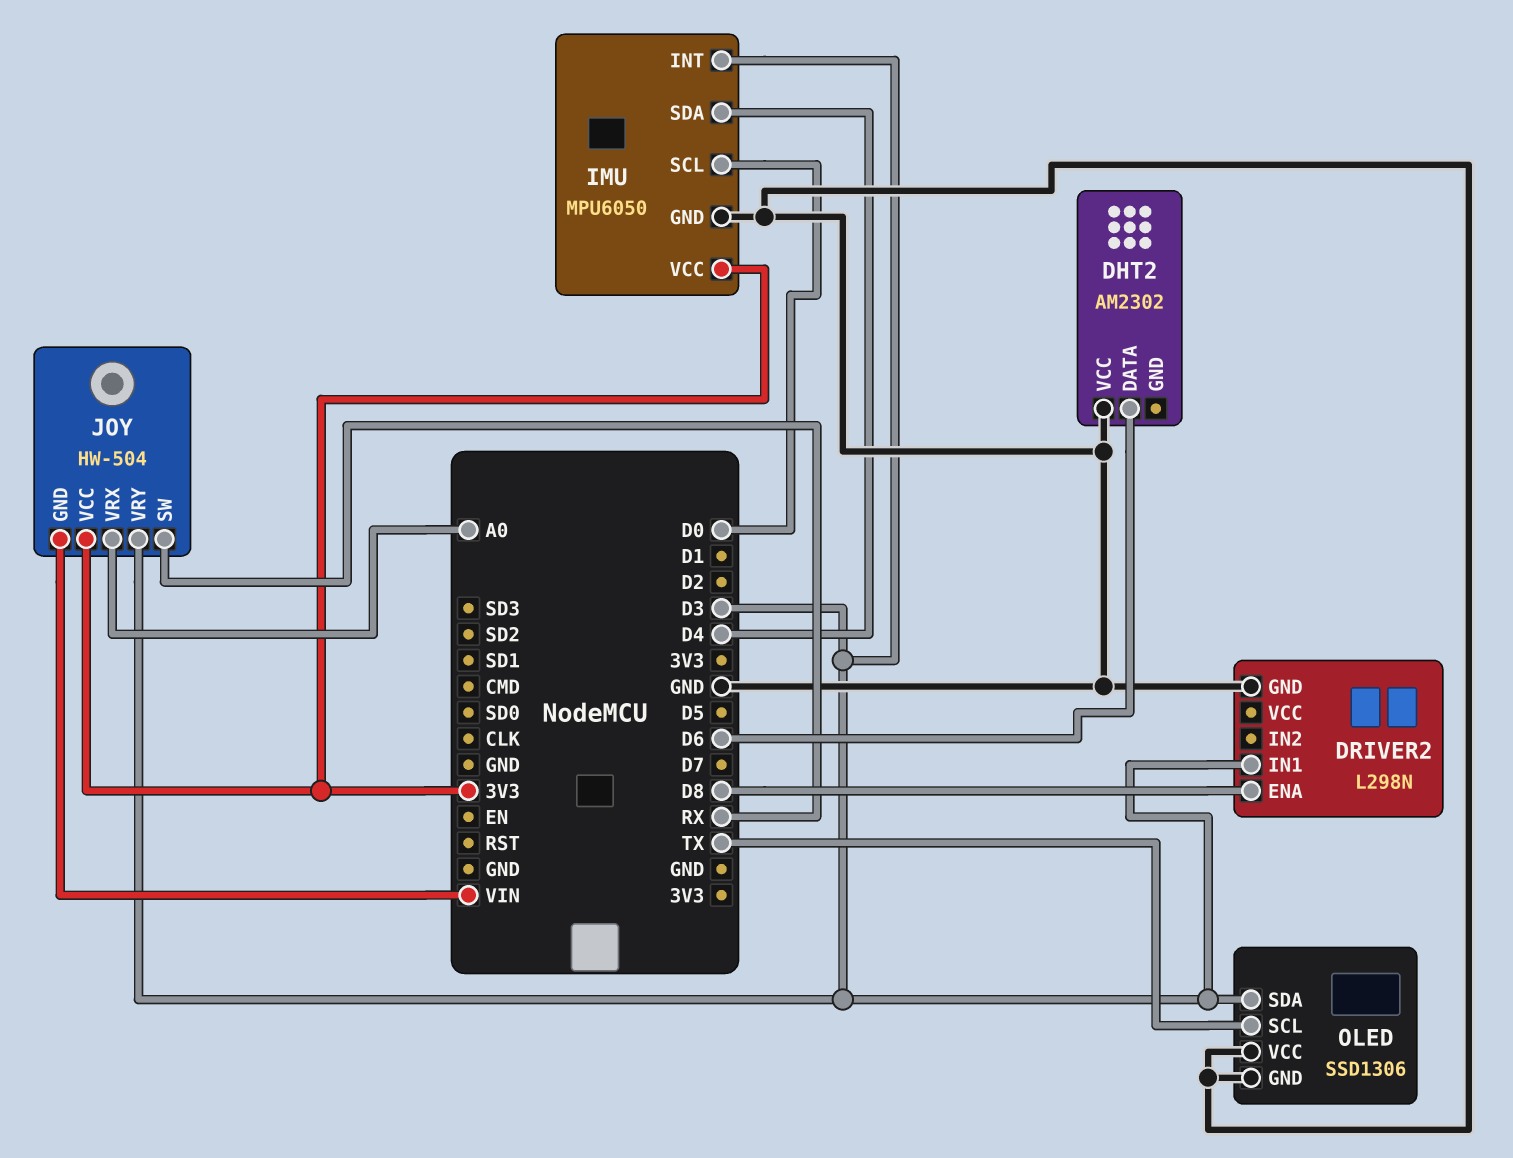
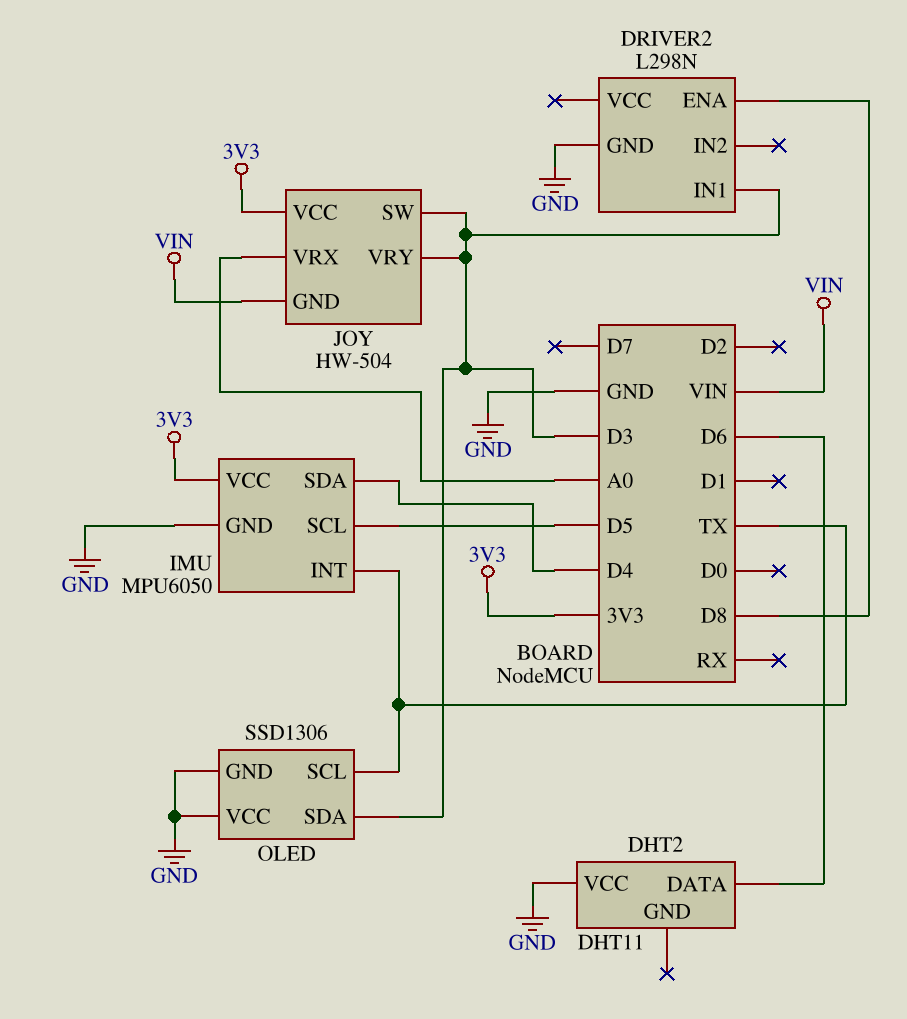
DHT2: AM2302 -> DHT11
IMU pin INT: D3 -> TX
IMU pin SCL: D0 -> D5
JOY pin SW: RX -> D3

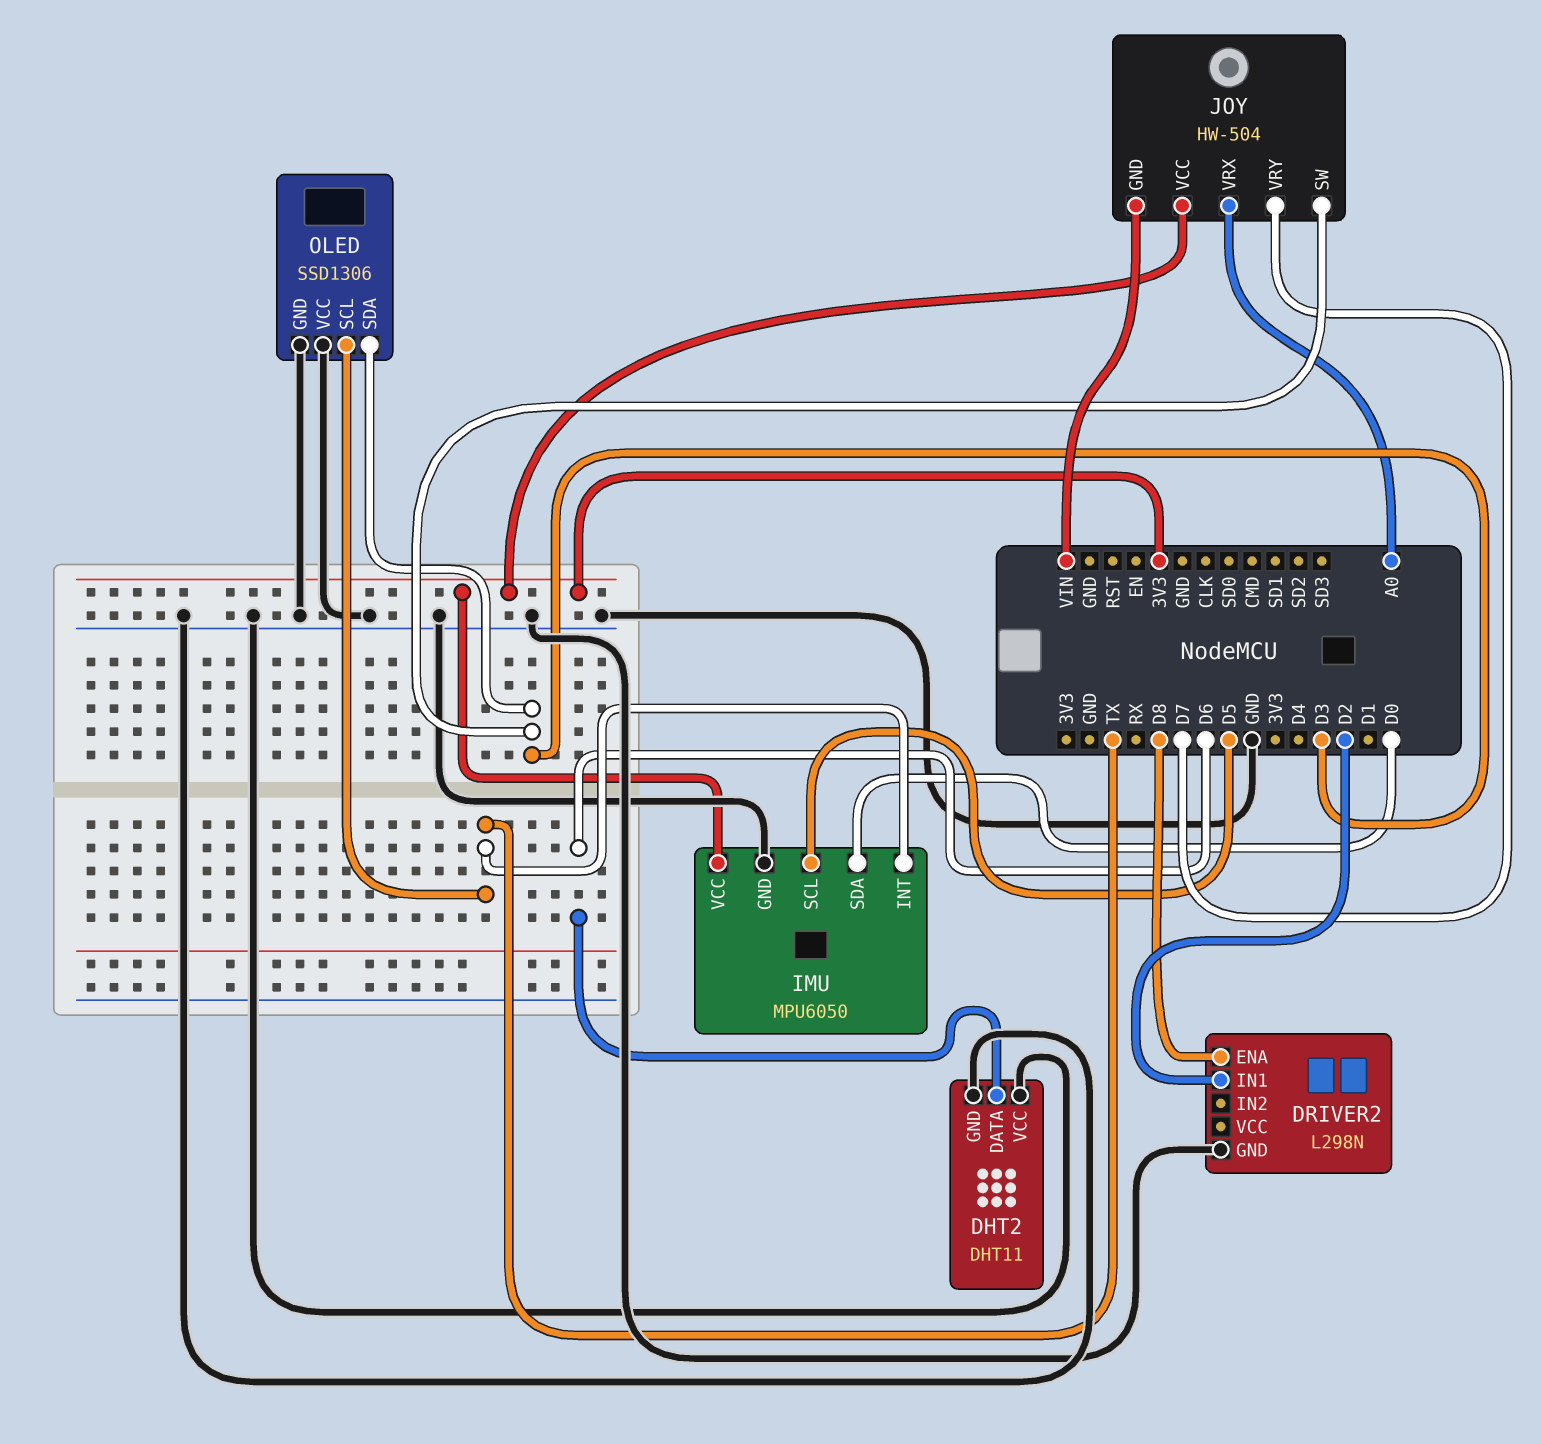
DHT2 pin GND: none -> GND
DRIVER2 pin IN1: D3 -> D2
IMU pin SDA: D4 -> D0
JOY pin VRY: D3 -> D7

